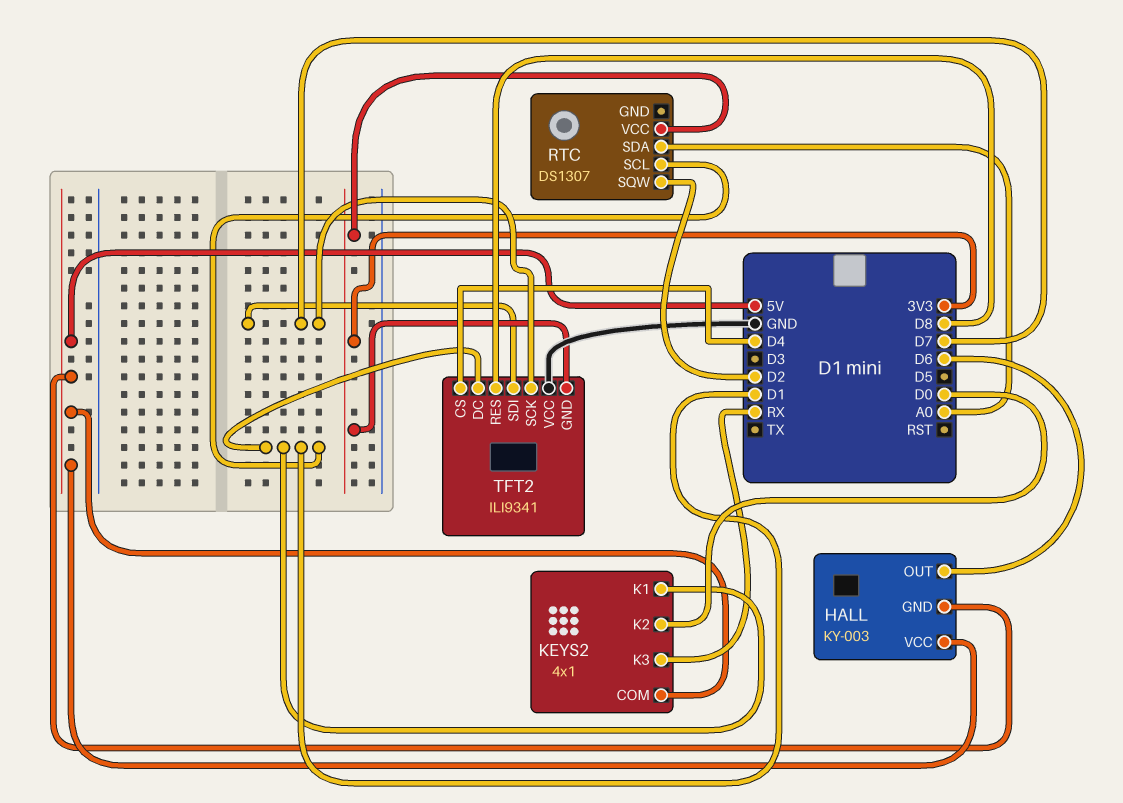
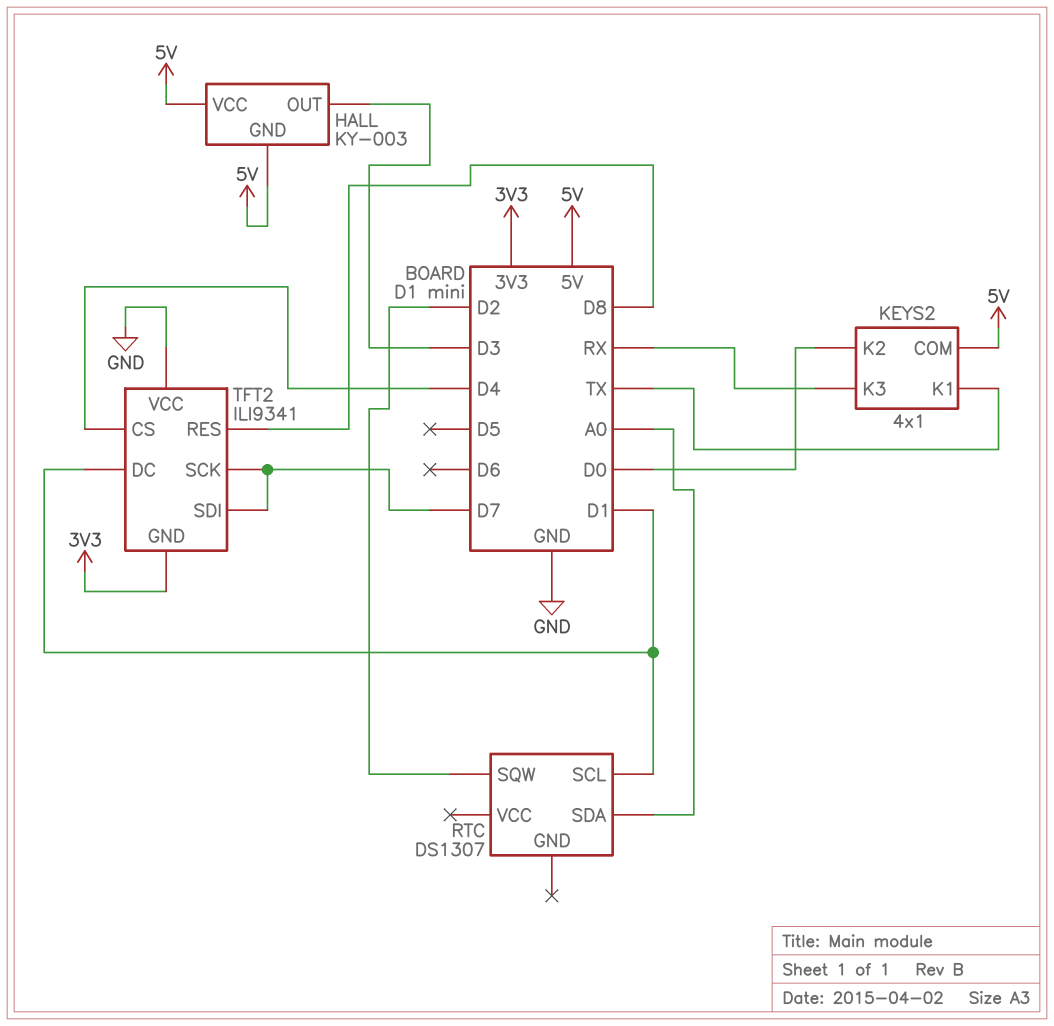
HALL pin OUT: D6 -> D3
KEYS2 pin K1: D1 -> TX
RTC pin VCC: 3V3 -> none

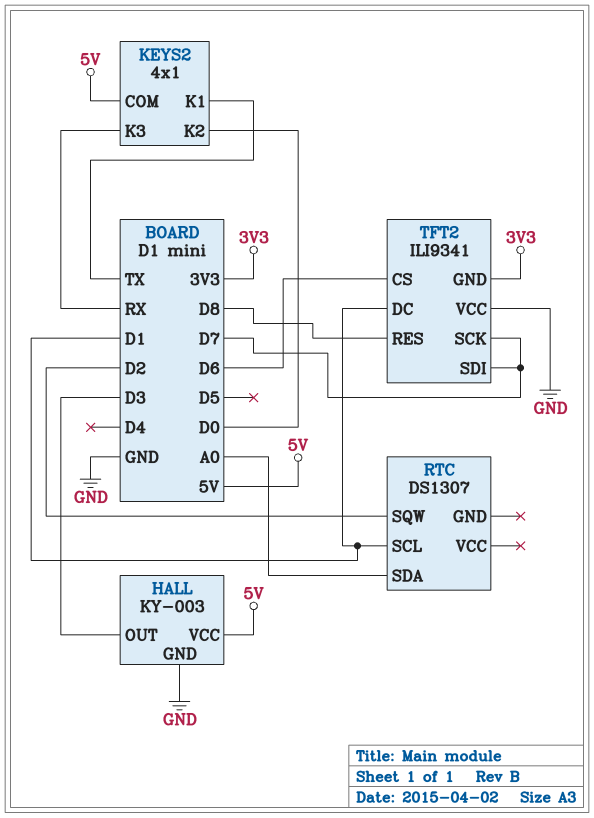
HALL pin GND: 5V -> GND
TFT2 pin CS: D4 -> D6

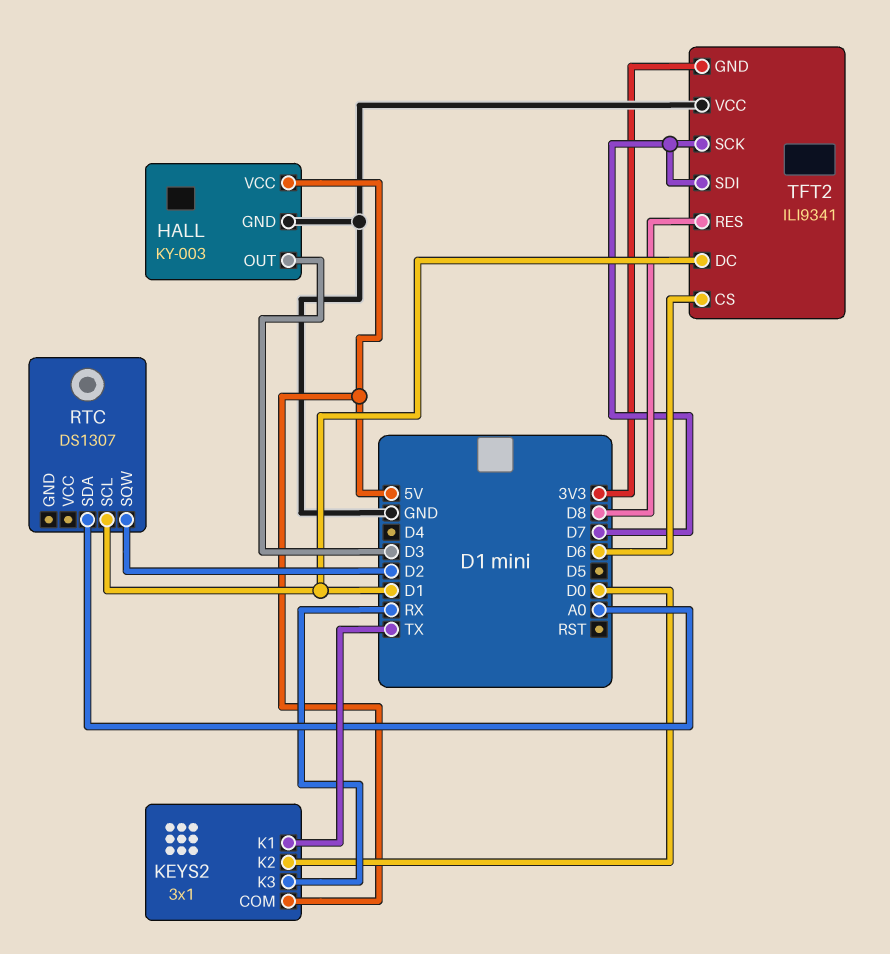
KEYS2: 4x1 -> 3x1

